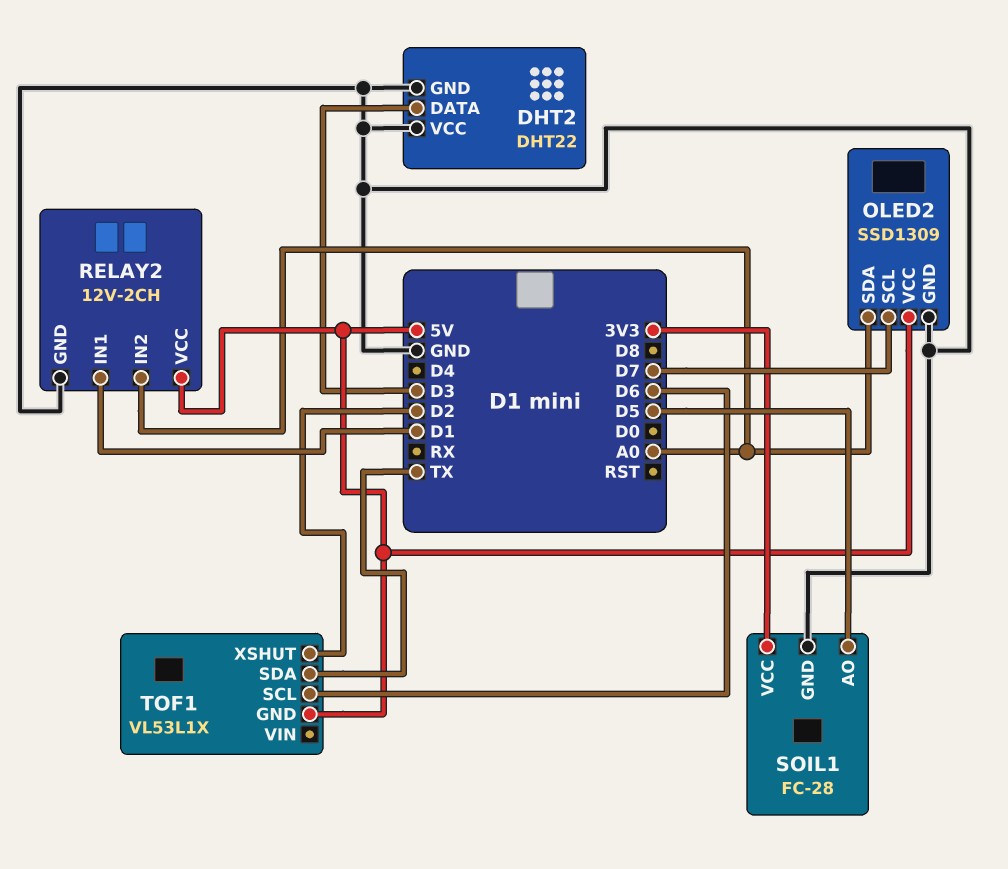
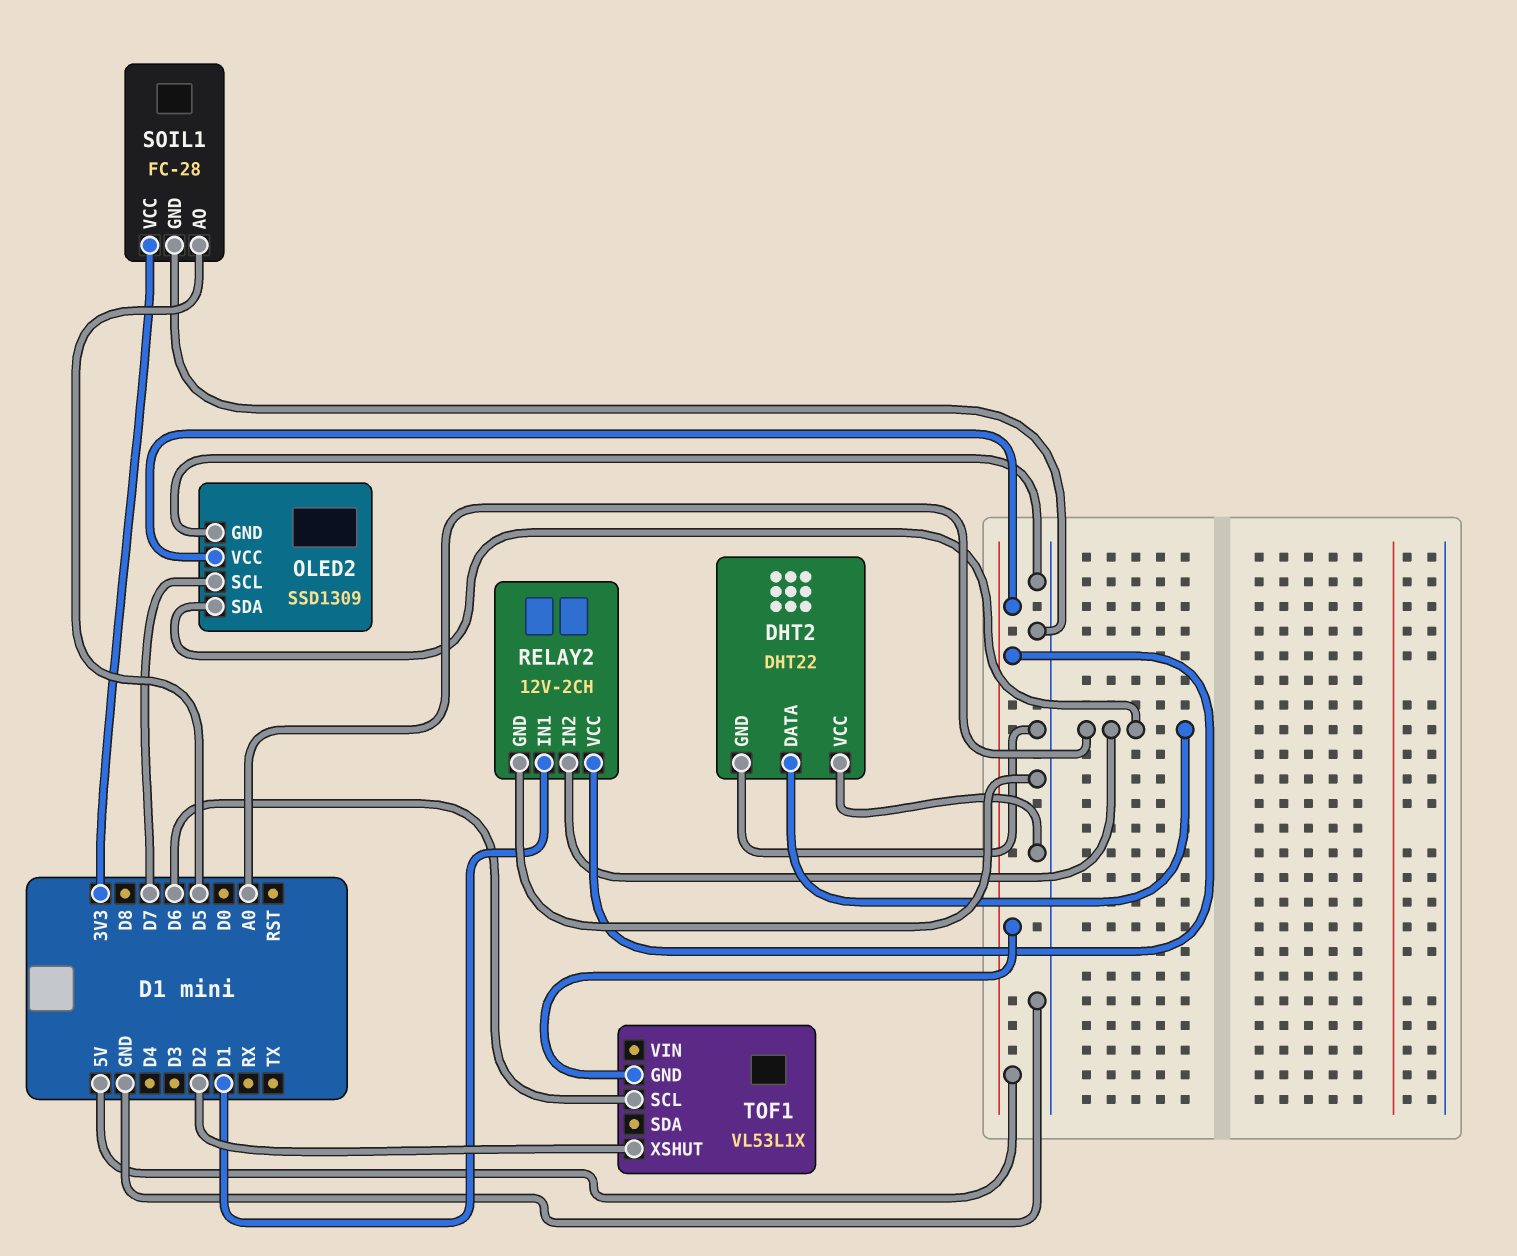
DHT2 pin DATA: D3 -> A0
TOF1 pin SDA: TX -> none

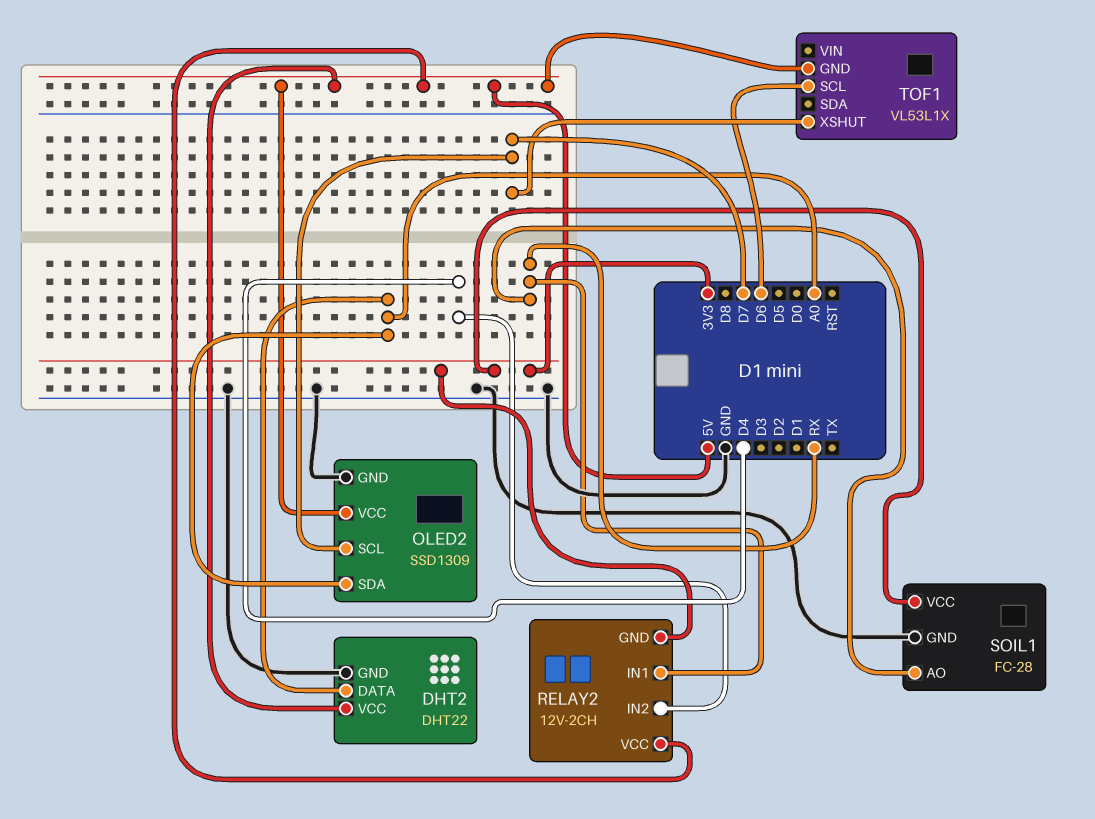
DHT2 pin VCC: GND -> 5V
RELAY2 pin GND: GND -> 3V3
RELAY2 pin IN1: D1 -> RX
RELAY2 pin IN2: A0 -> D4
SOIL1 pin AO: D5 -> RX
TOF1 pin XSHUT: D2 -> D7

